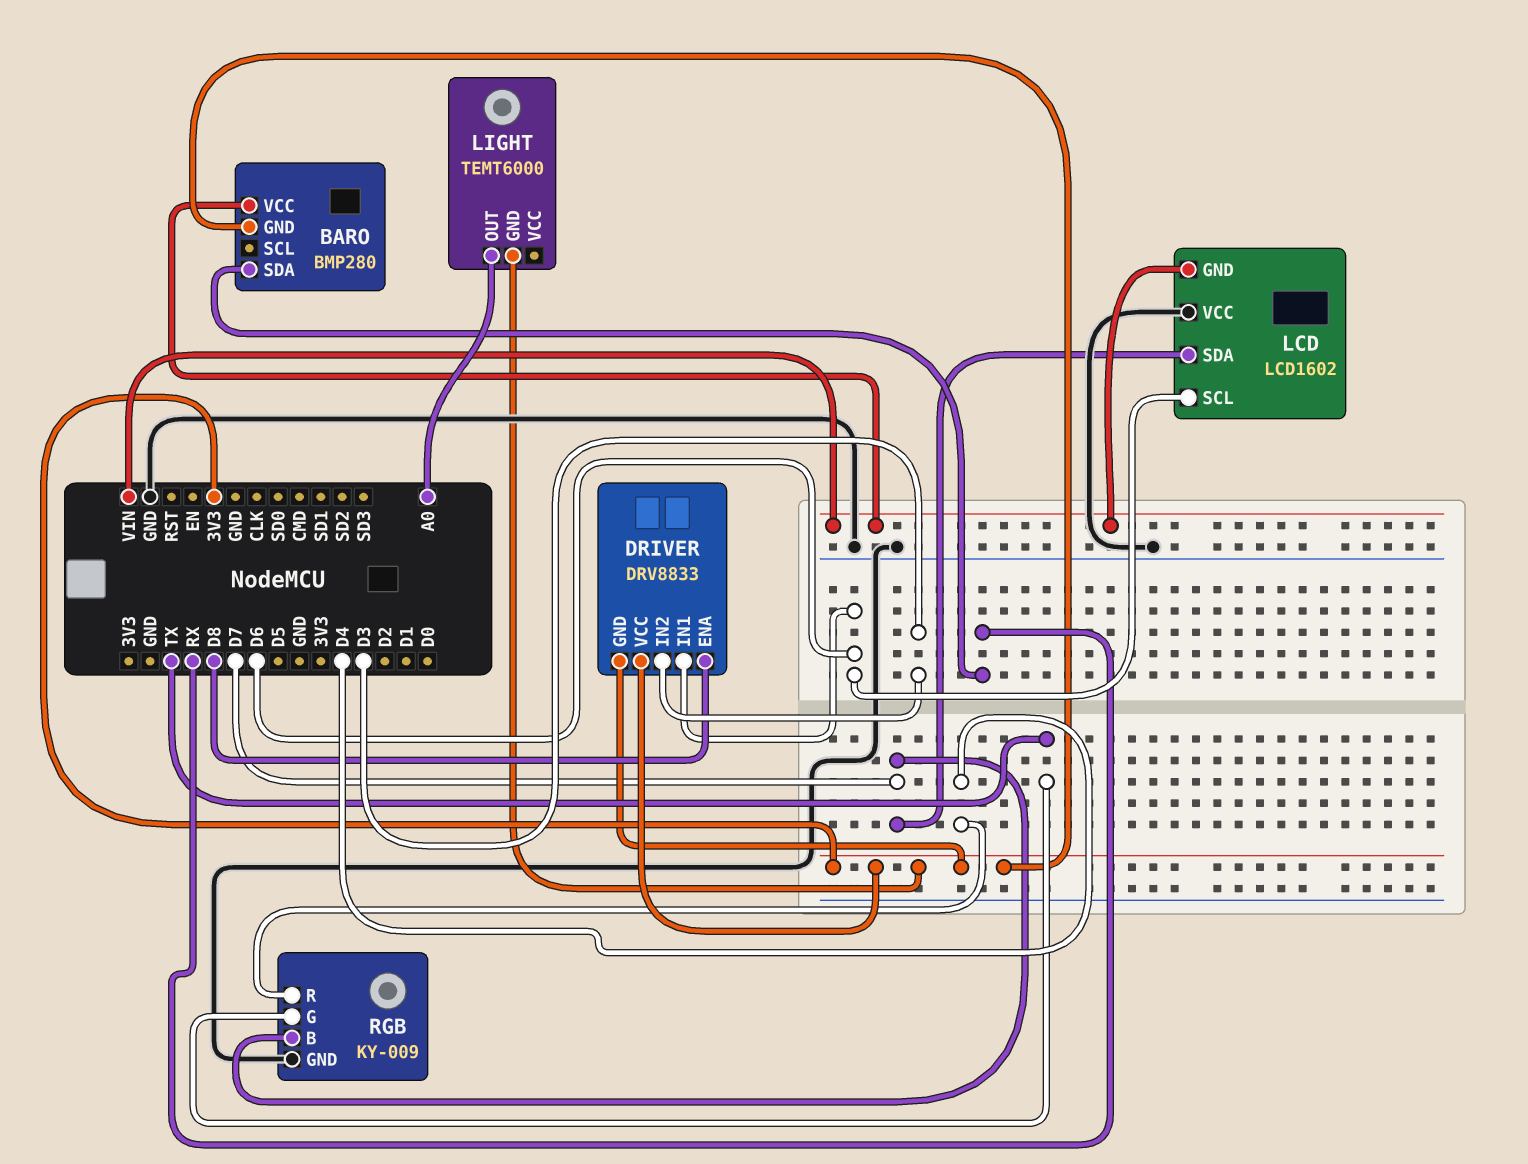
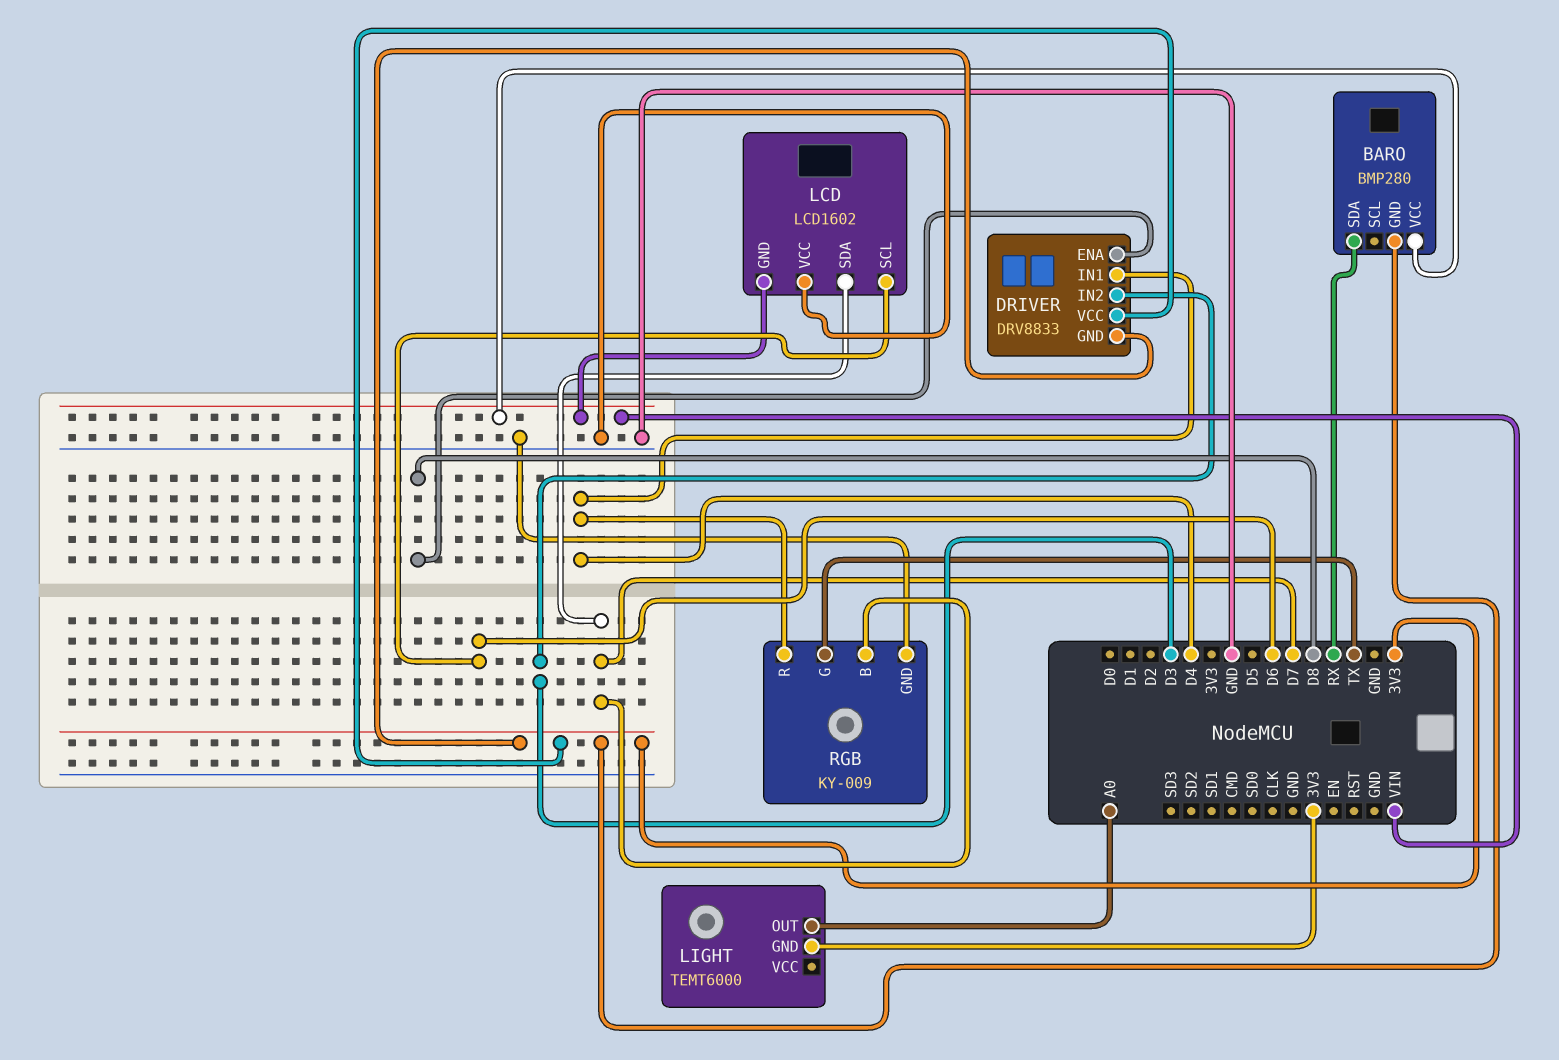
DRIVER pin IN1: D6 -> D4

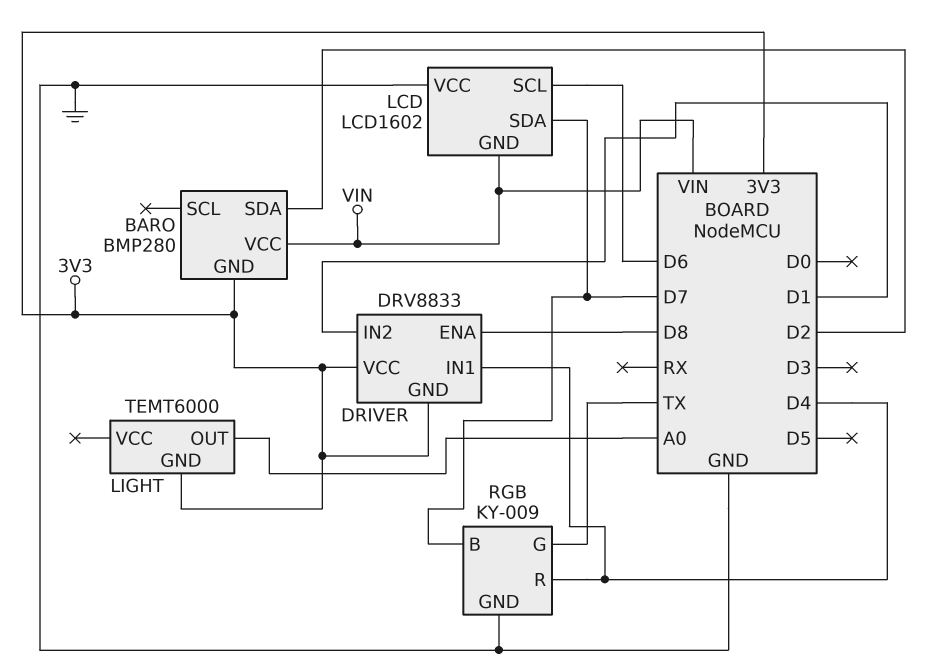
BARO pin SDA: RX -> D2
DRIVER pin IN2: D3 -> D1

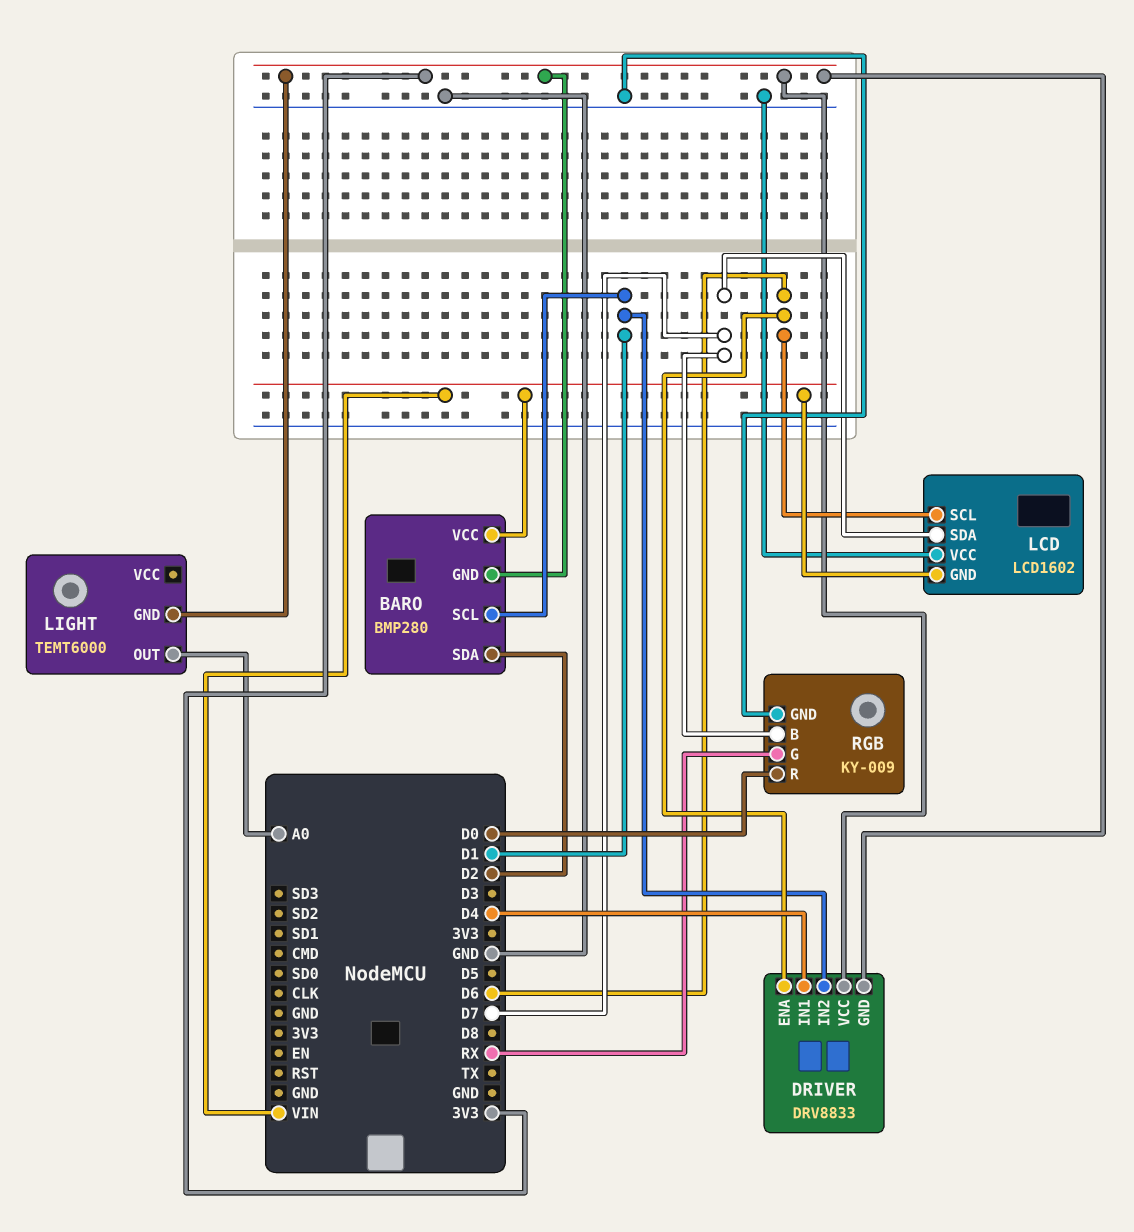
BARO pin SCL: none -> D1
DRIVER pin ENA: D8 -> D6
RGB pin G: TX -> RX
RGB pin R: D4 -> D0

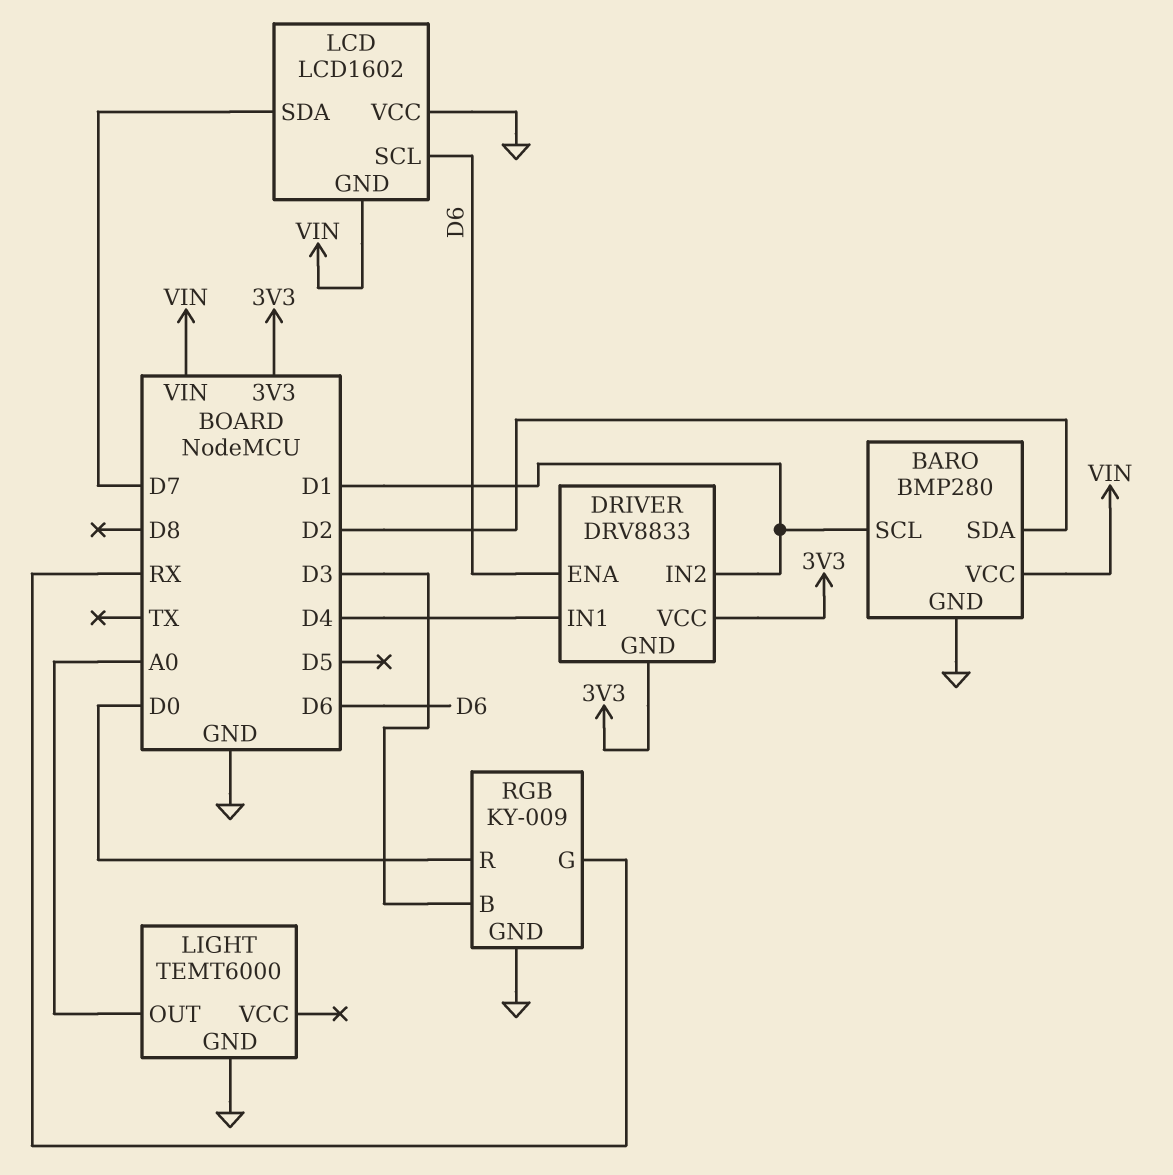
BARO pin GND: 3V3 -> GND
LIGHT pin GND: 3V3 -> GND
RGB pin B: D7 -> D3

